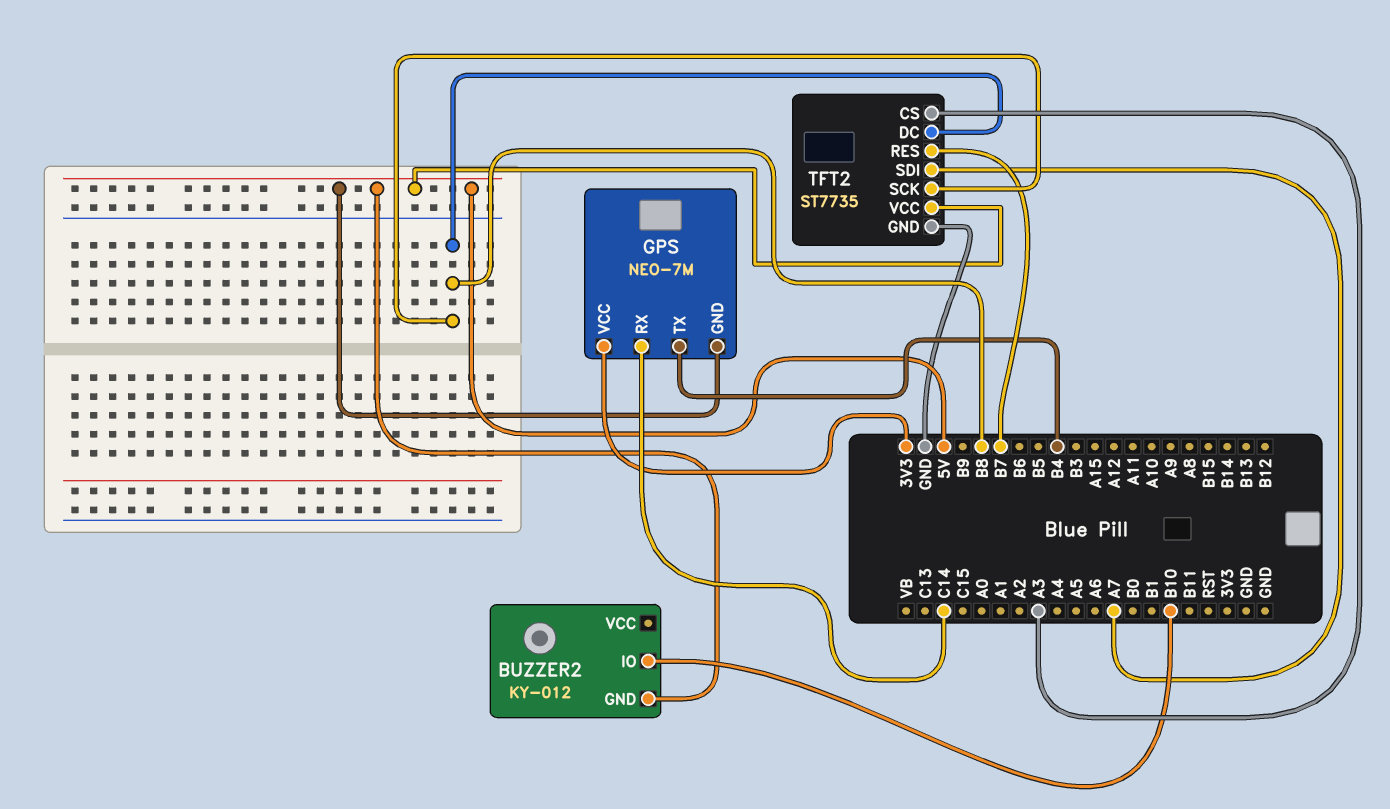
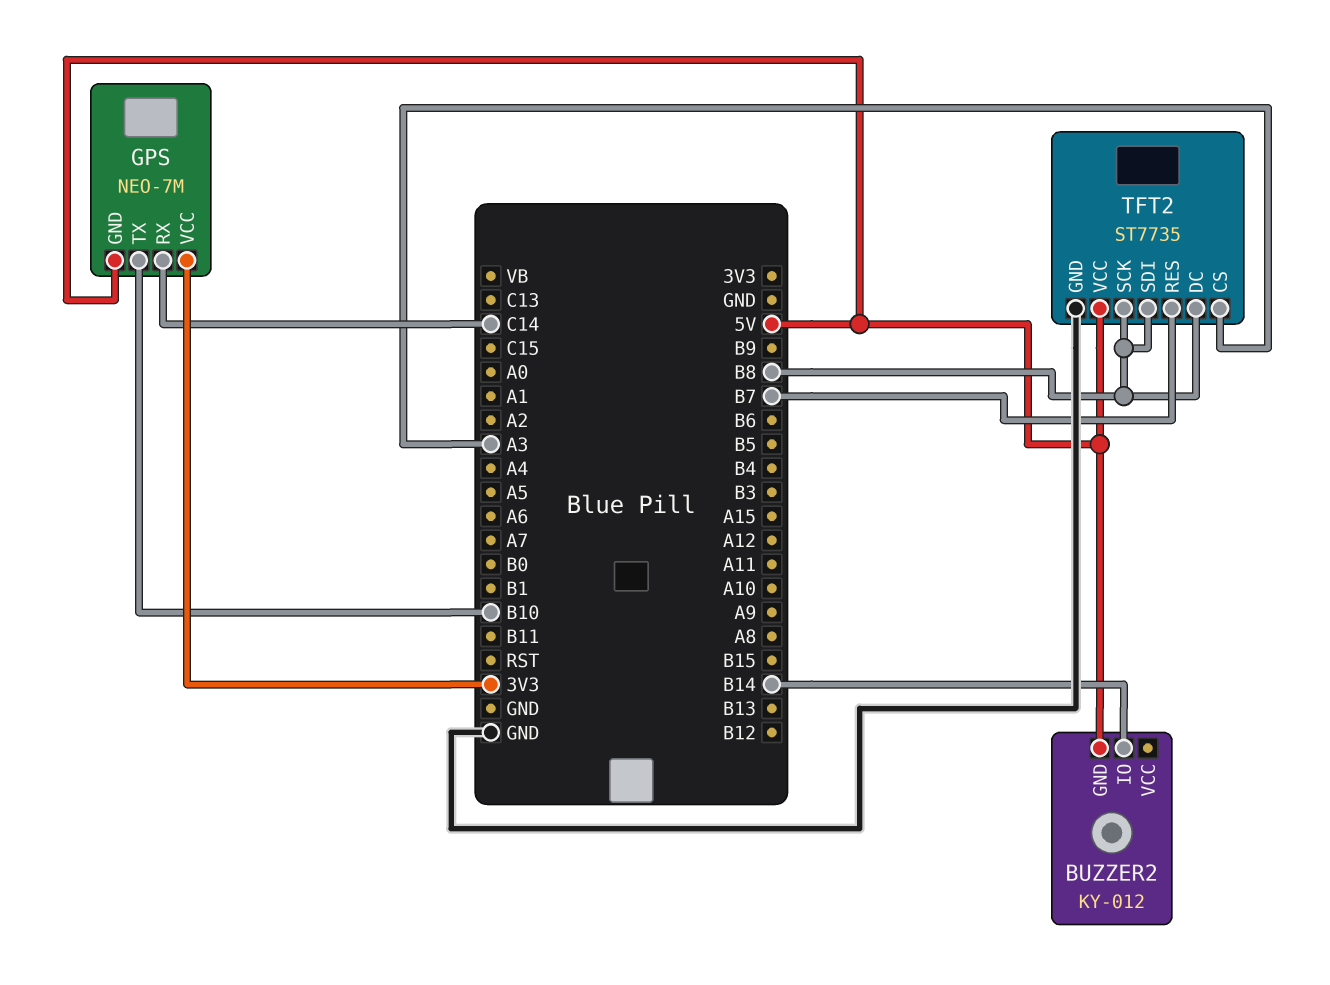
BUZZER2 pin IO: B10 -> B14
GPS pin TX: B4 -> B10
TFT2 pin SDI: A7 -> B8

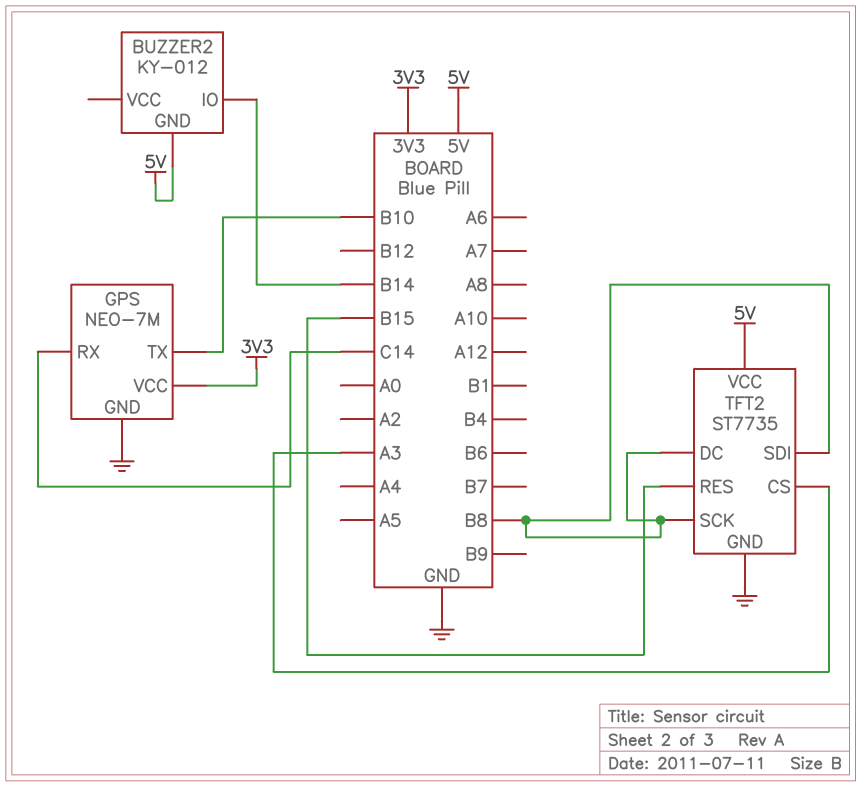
GPS pin GND: 5V -> GND
TFT2 pin RES: B7 -> B15

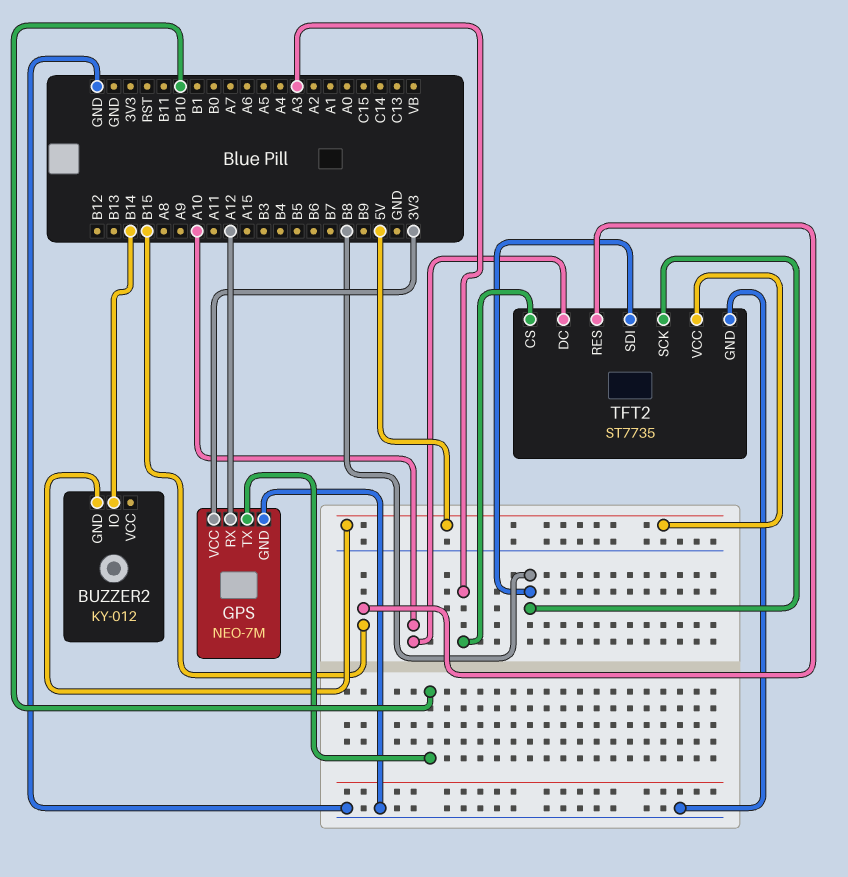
GPS pin RX: C14 -> A12
TFT2 pin DC: B8 -> A10

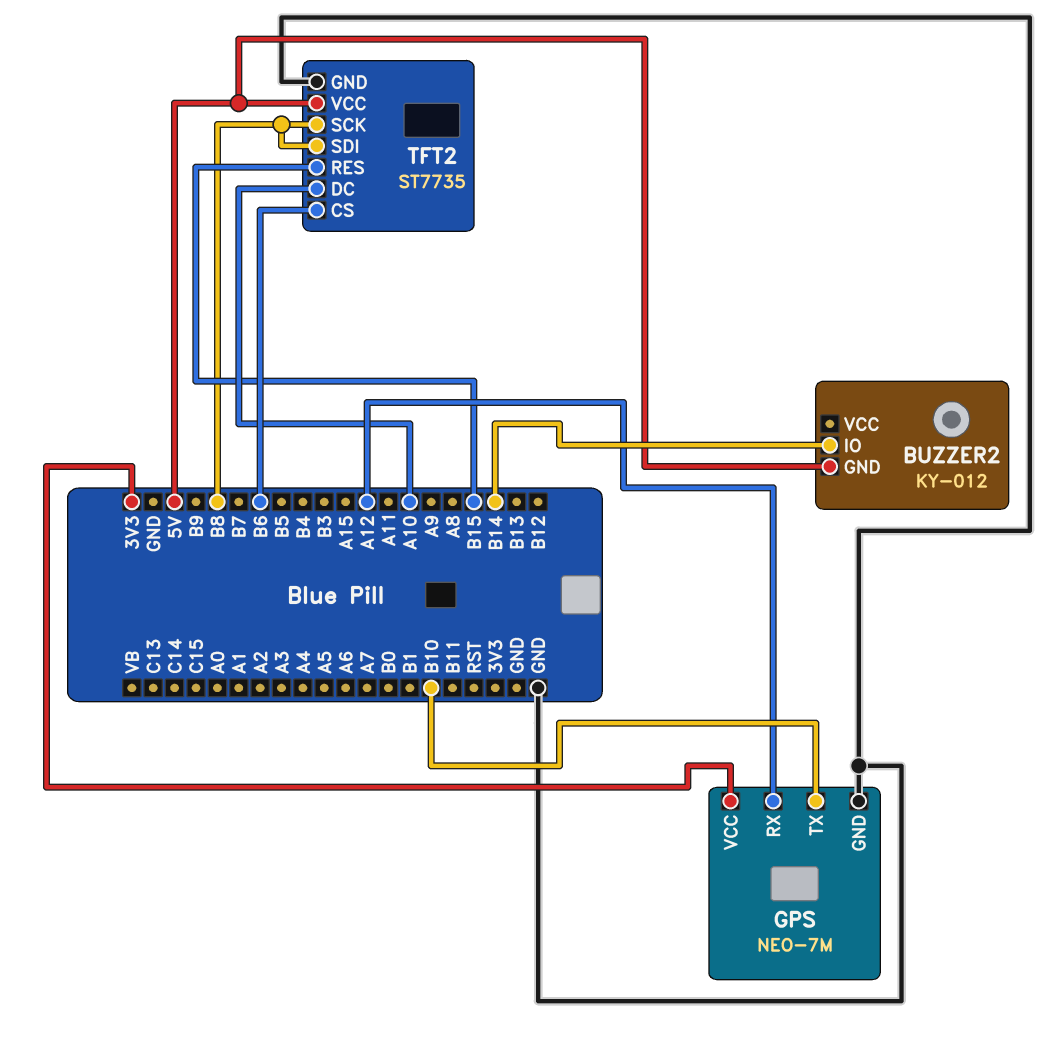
TFT2 pin CS: A3 -> B6

